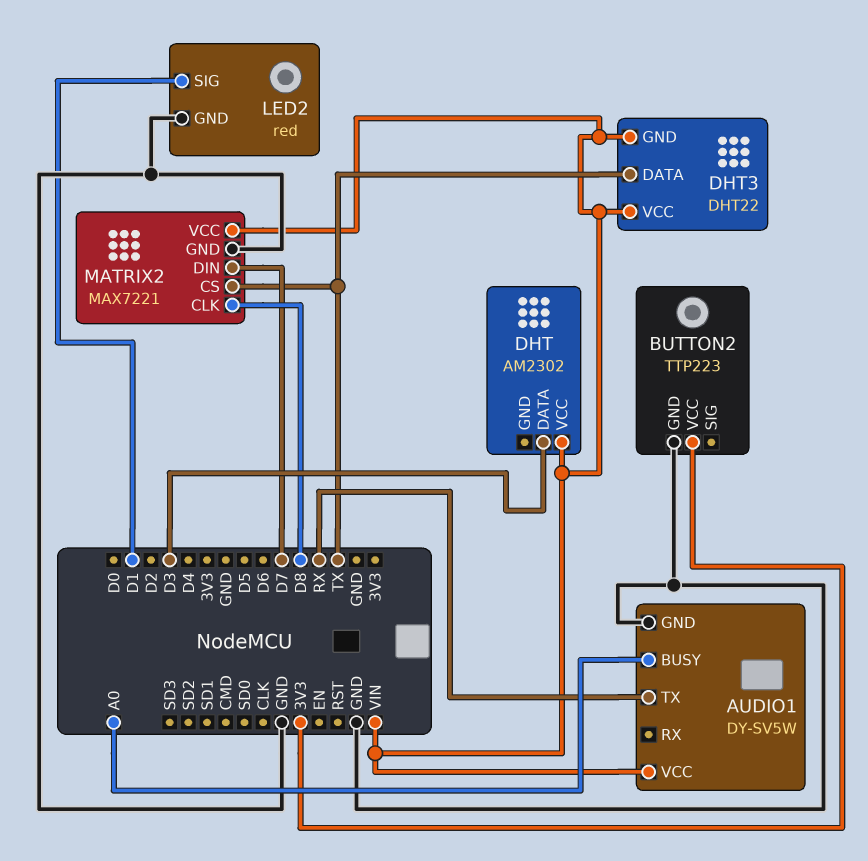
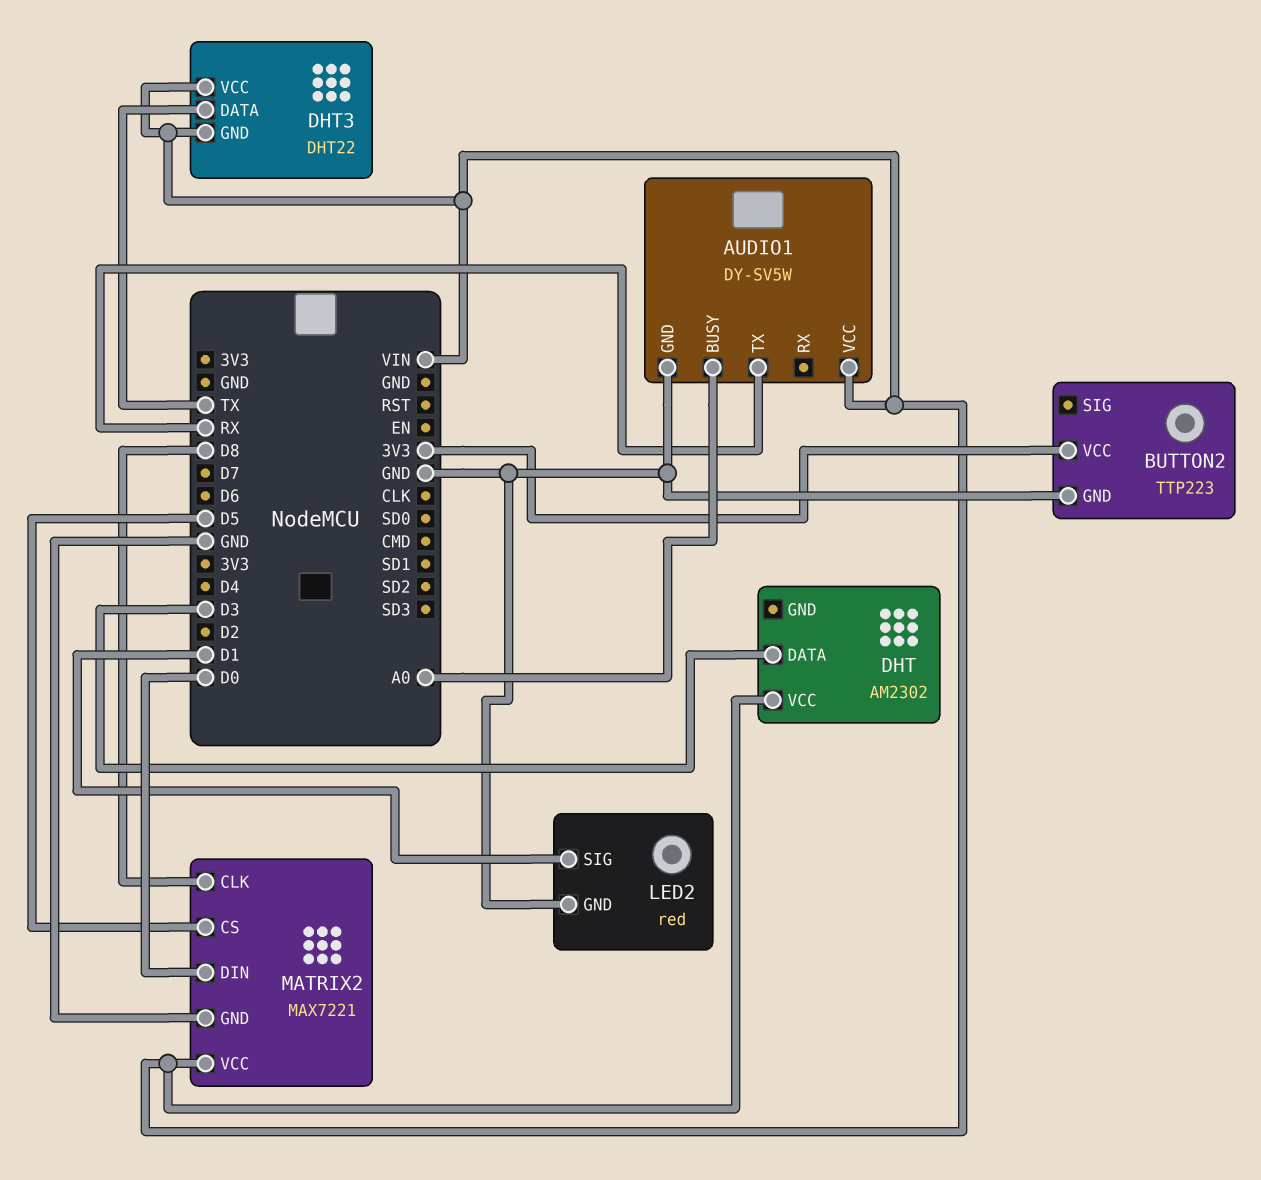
MATRIX2 pin CS: TX -> D5
MATRIX2 pin DIN: D7 -> D0

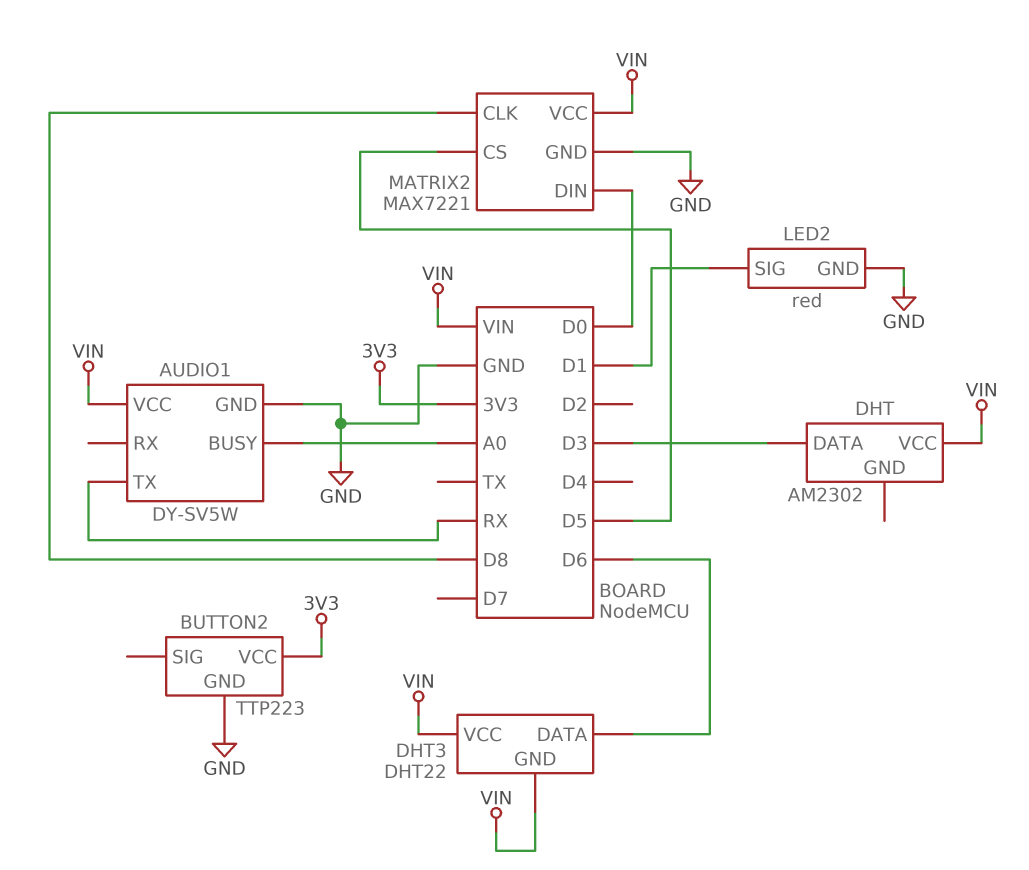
DHT3 pin DATA: TX -> D6

